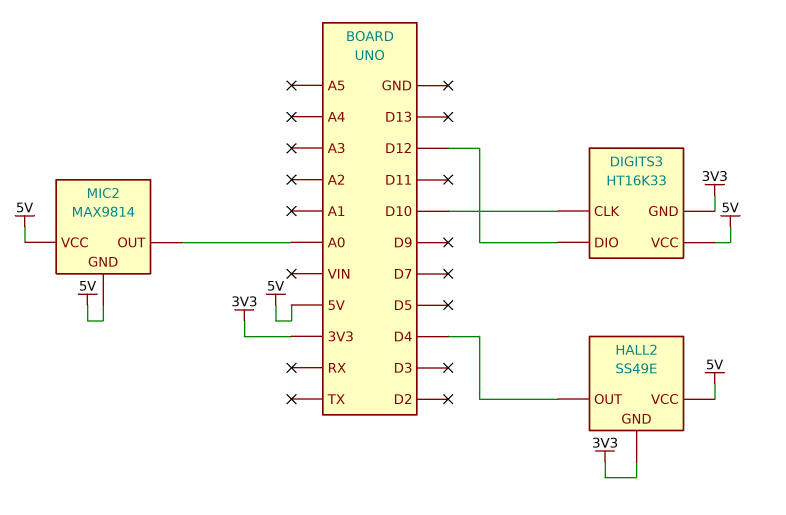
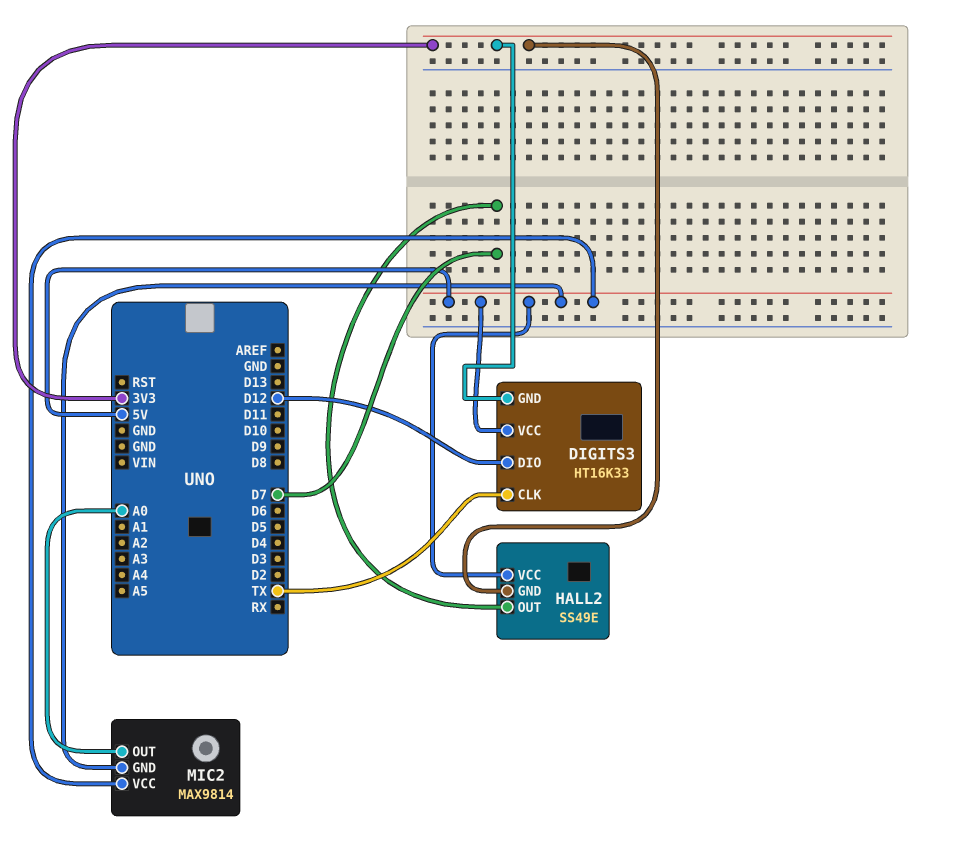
DIGITS3 pin CLK: D10 -> TX
HALL2 pin OUT: D4 -> D7

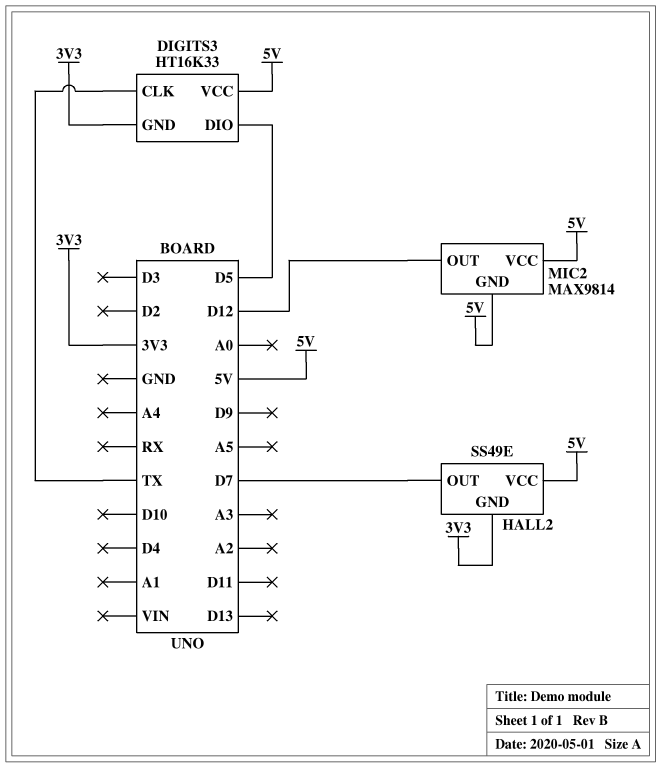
DIGITS3 pin DIO: D12 -> D5
MIC2 pin OUT: A0 -> D12

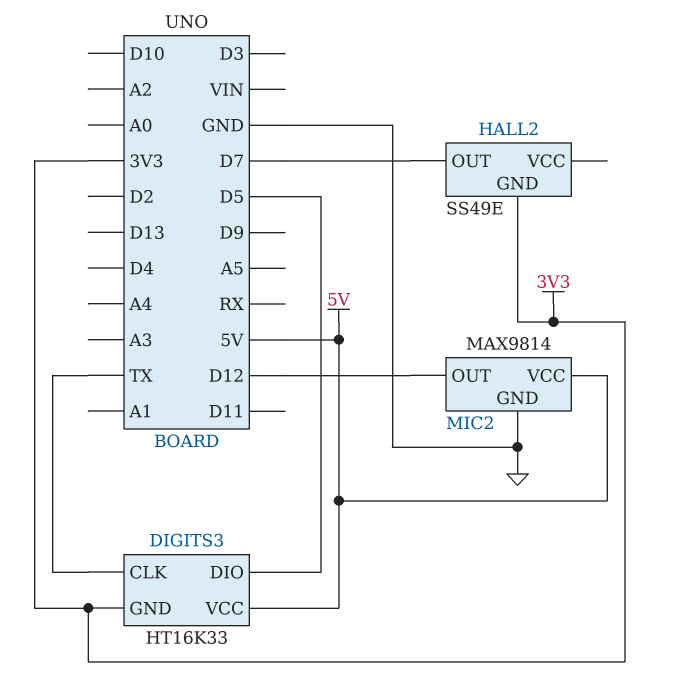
HALL2 pin VCC: 5V -> none
MIC2 pin GND: 5V -> GND

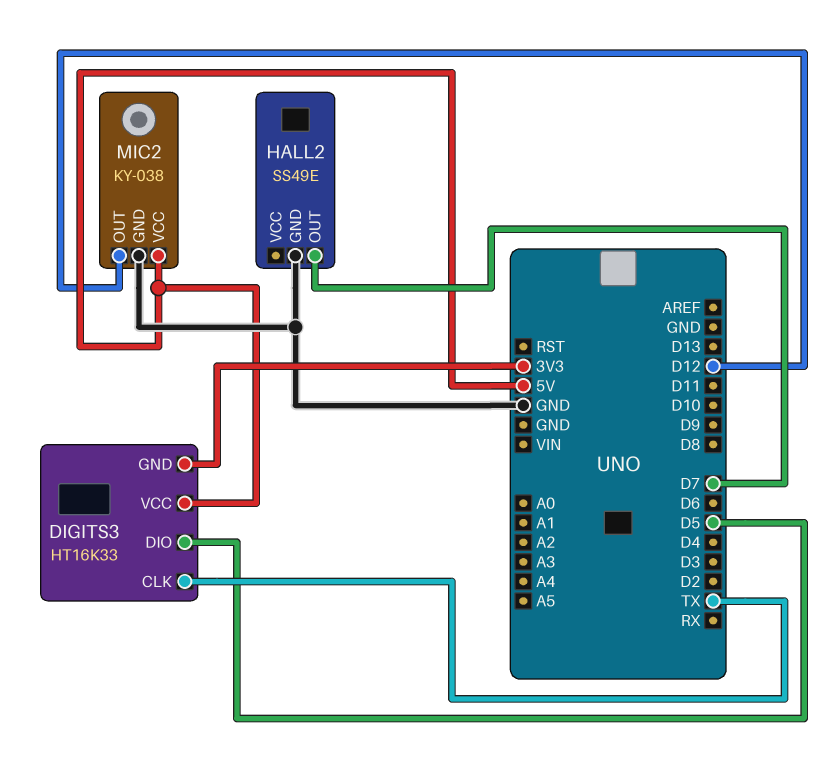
HALL2 pin GND: 3V3 -> GND
MIC2: MAX9814 -> KY-038

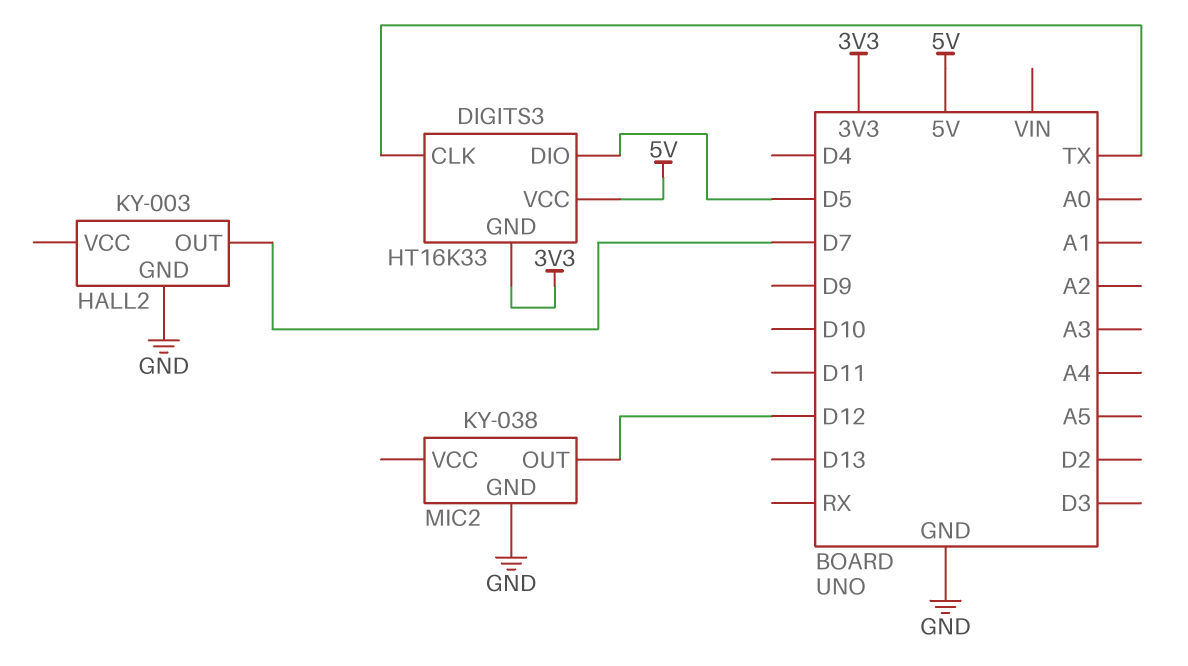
HALL2: SS49E -> KY-003
MIC2 pin VCC: 5V -> none

